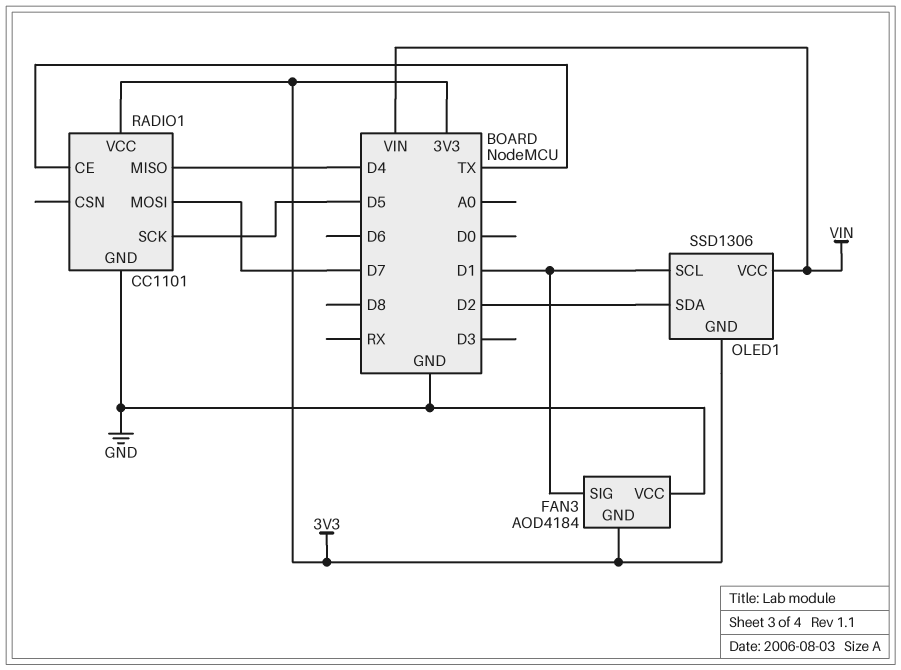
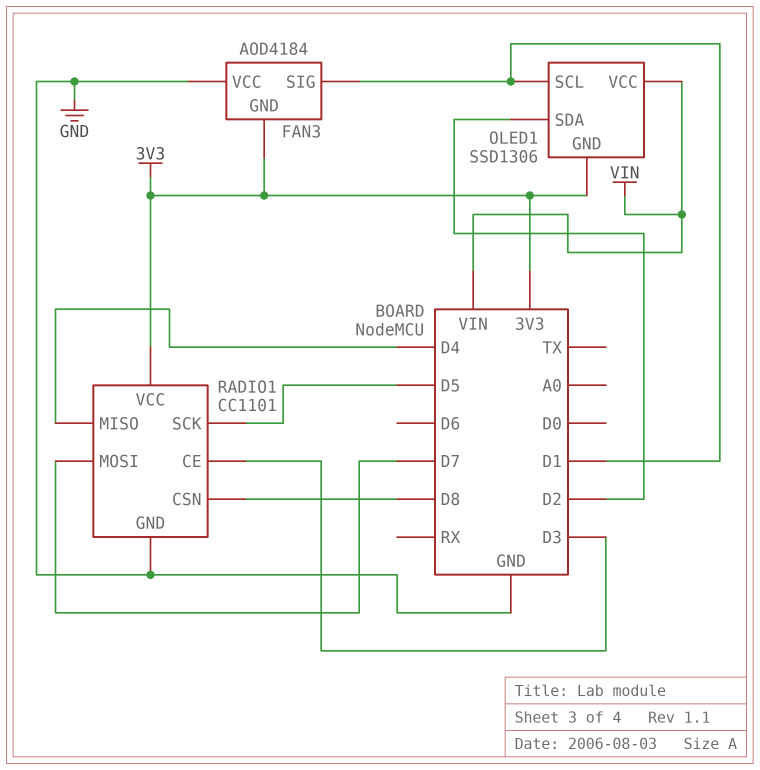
RADIO1 pin CE: TX -> D3
RADIO1 pin CSN: none -> D8

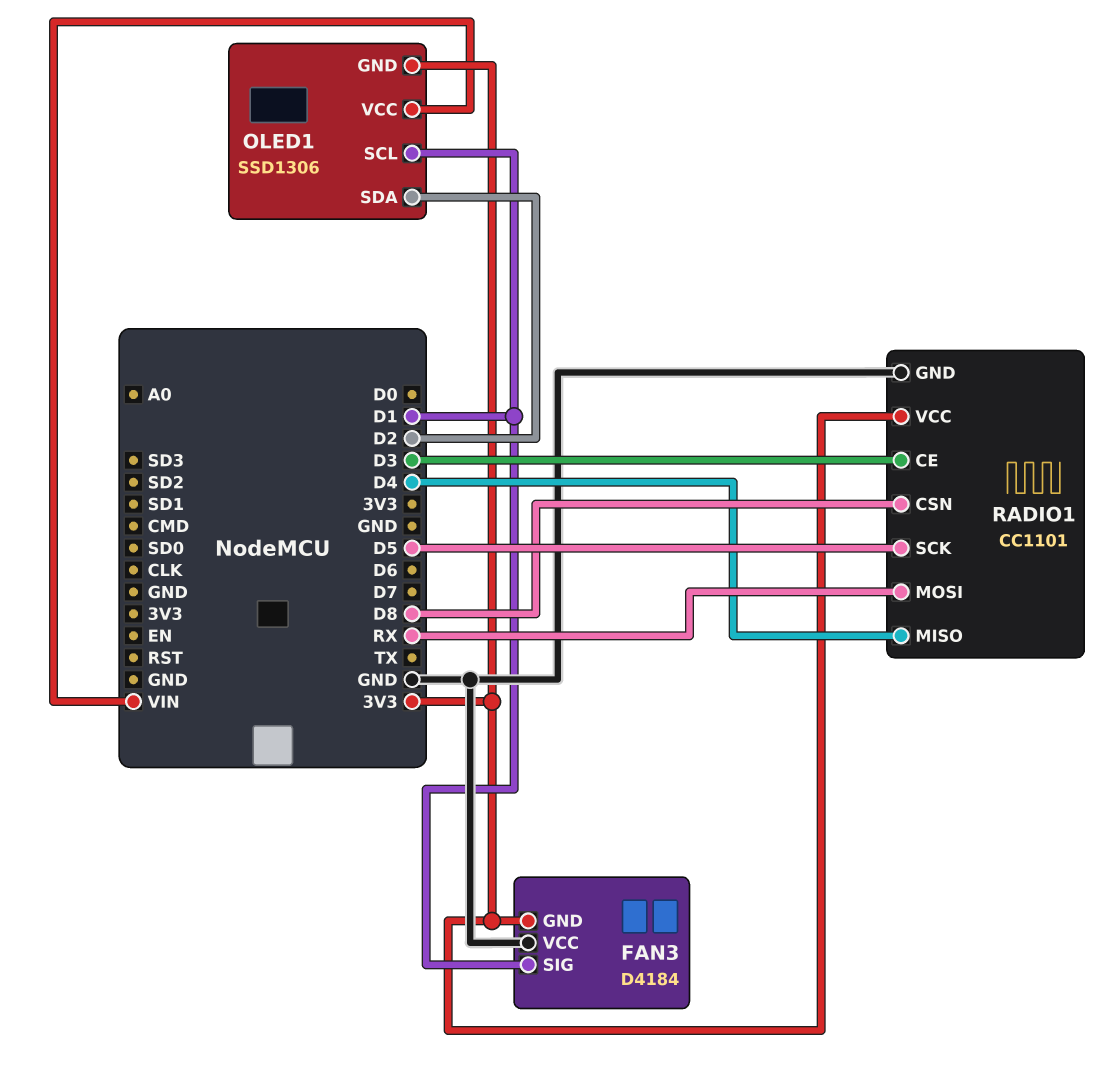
FAN3: AOD4184 -> D4184
RADIO1 pin MOSI: D7 -> RX

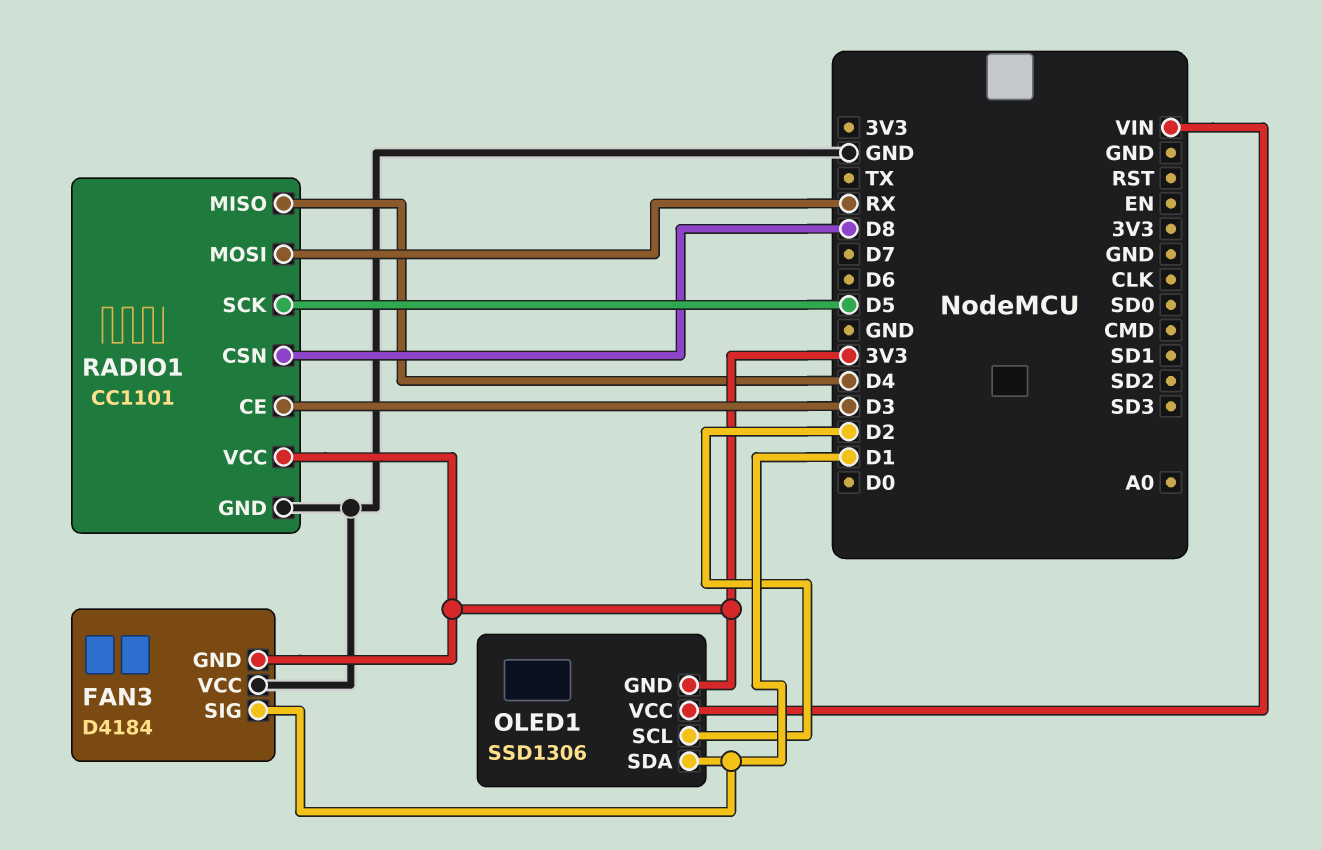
OLED1 pin SCL: D1 -> D2
OLED1 pin SDA: D2 -> D1

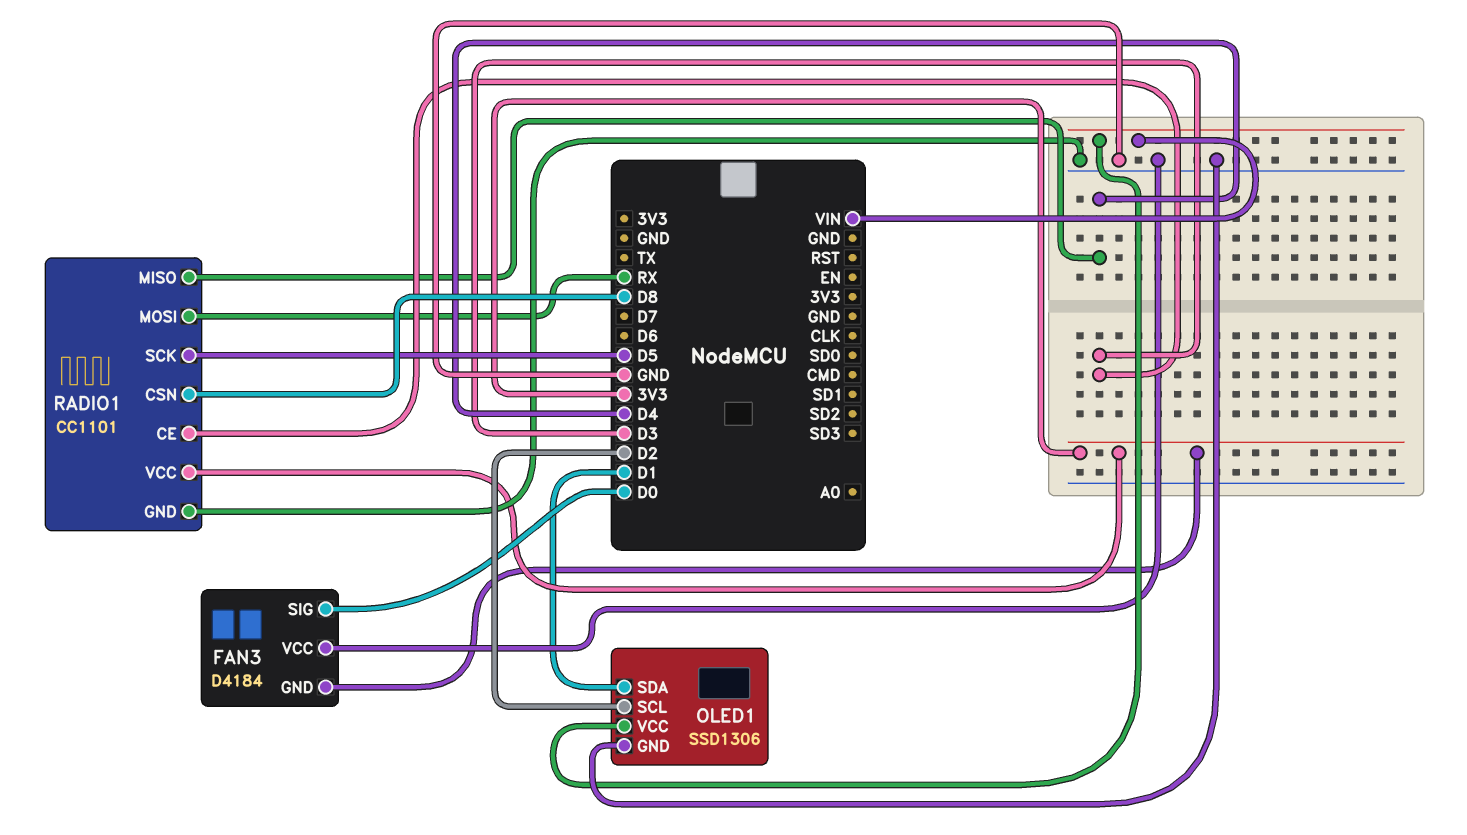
FAN3 pin SIG: D1 -> D0
OLED1 pin GND: 3V3 -> GND

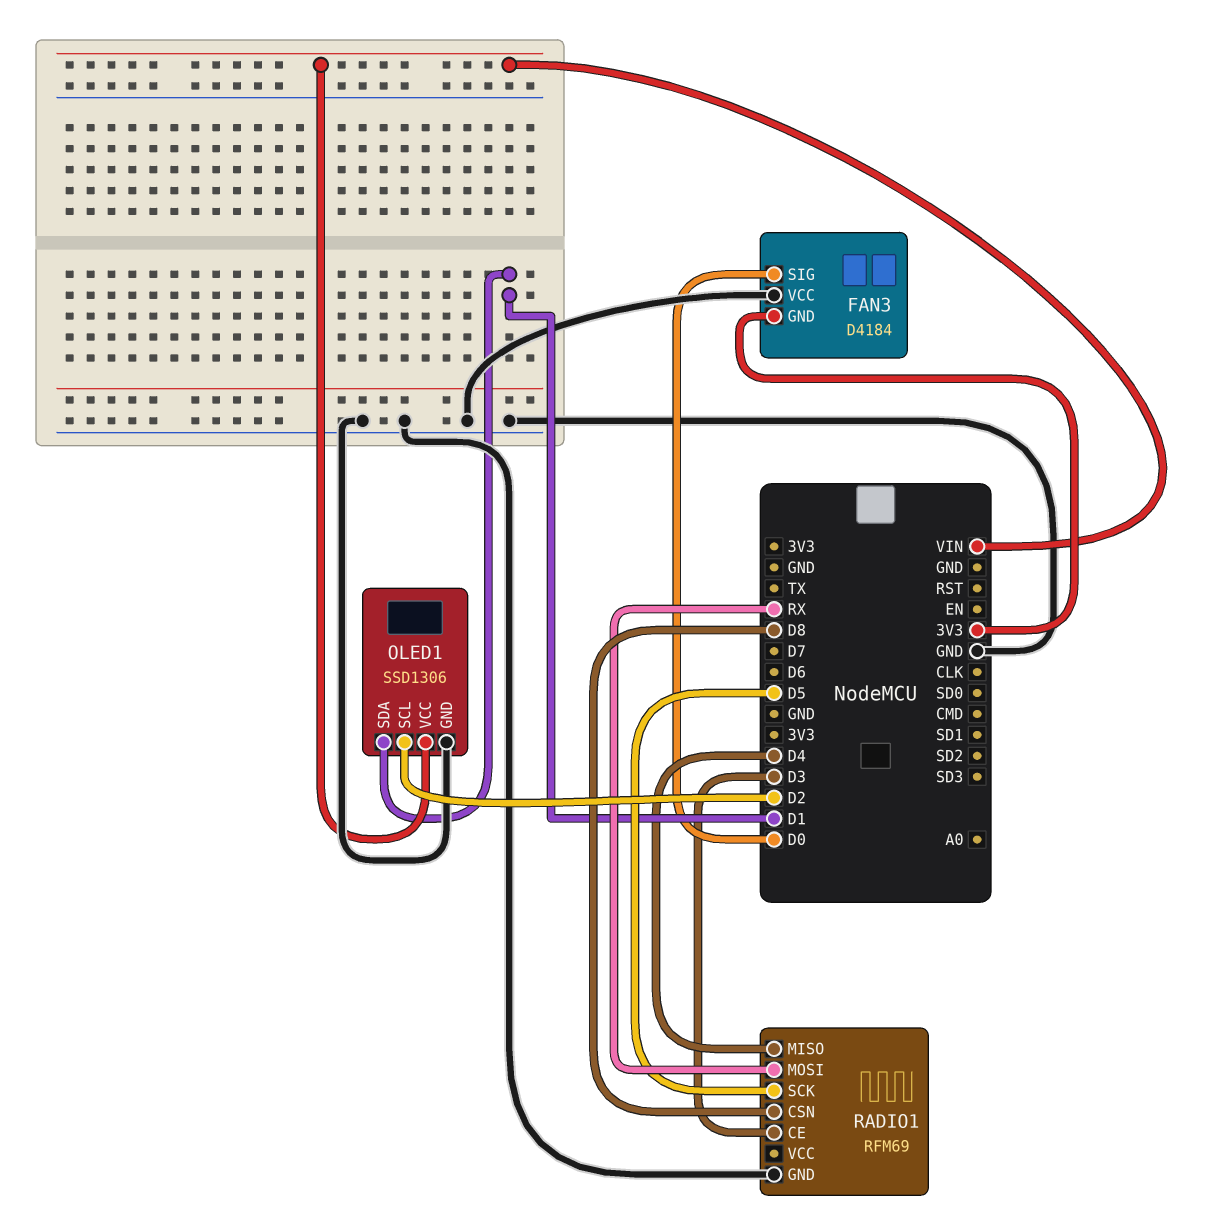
RADIO1: CC1101 -> RFM69
RADIO1 pin VCC: 3V3 -> none

